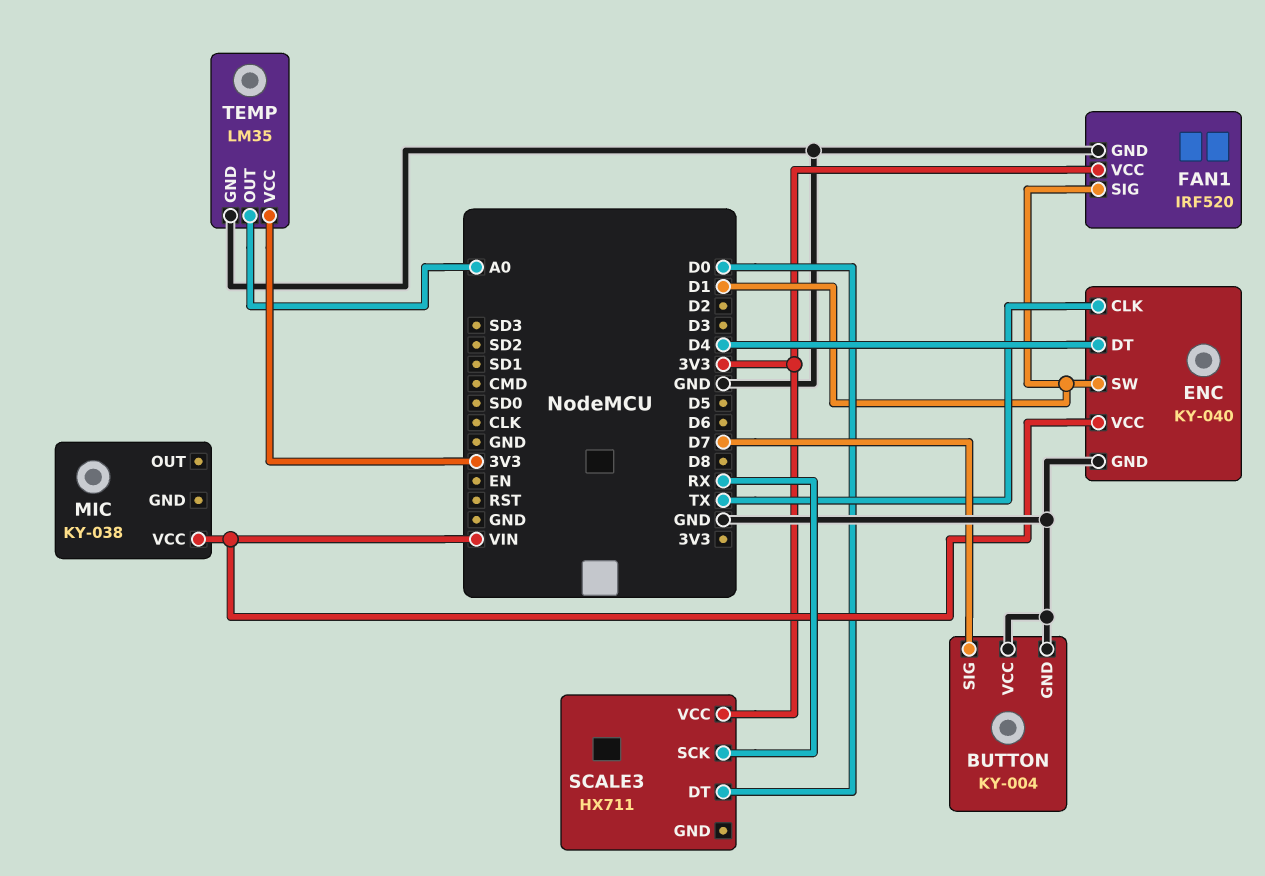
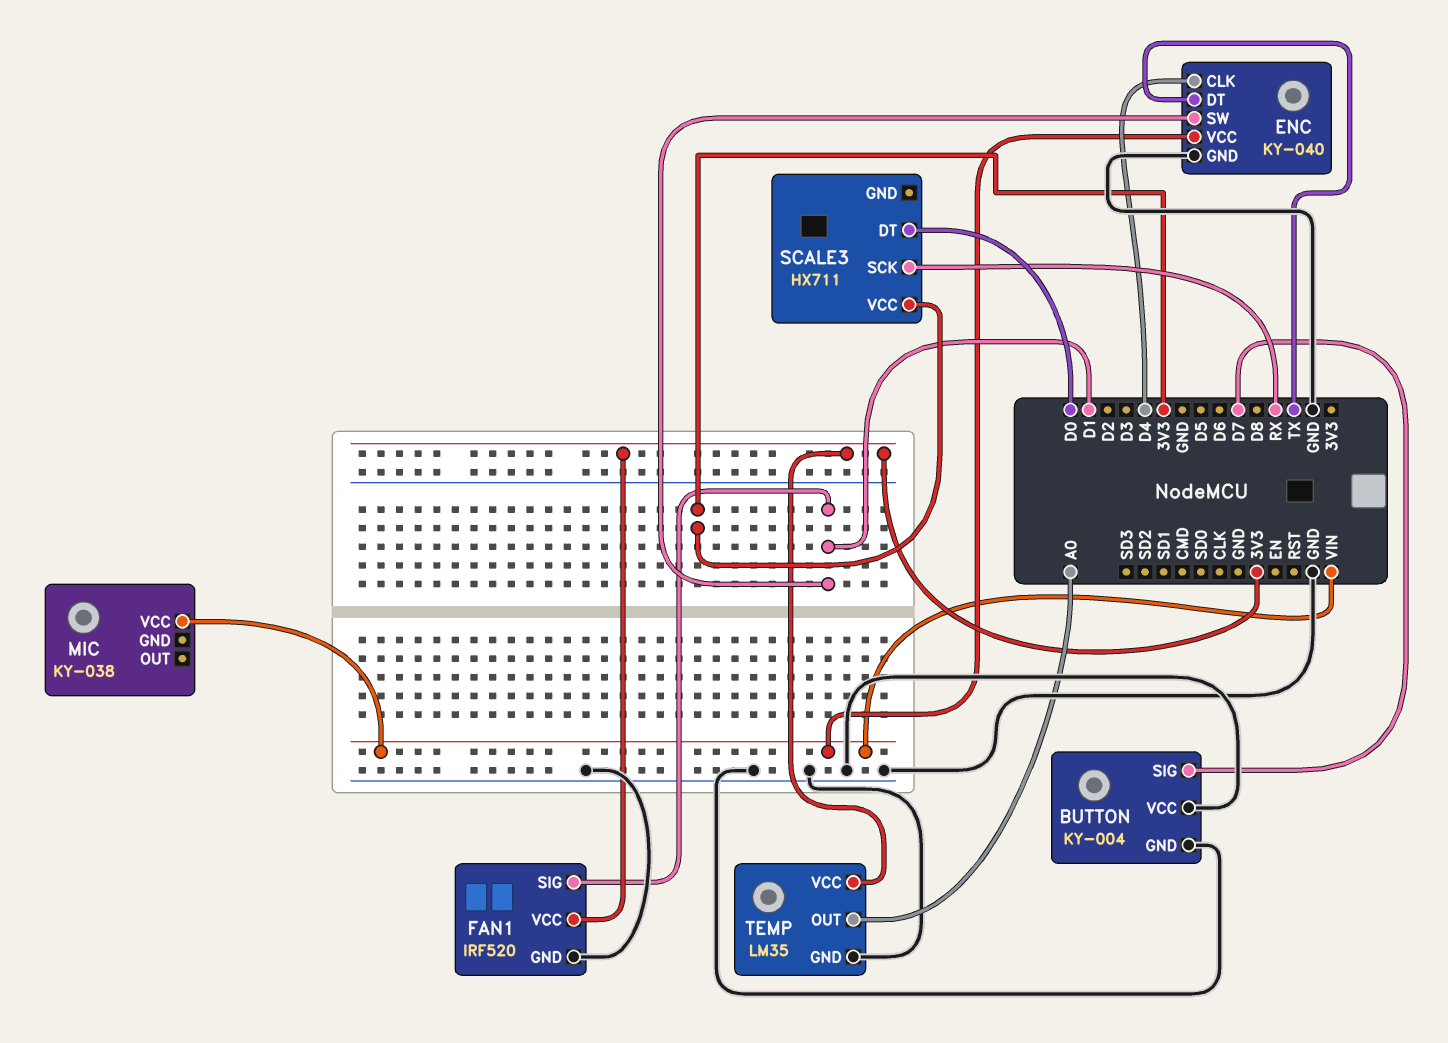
ENC pin CLK: TX -> D4
ENC pin DT: D4 -> TX

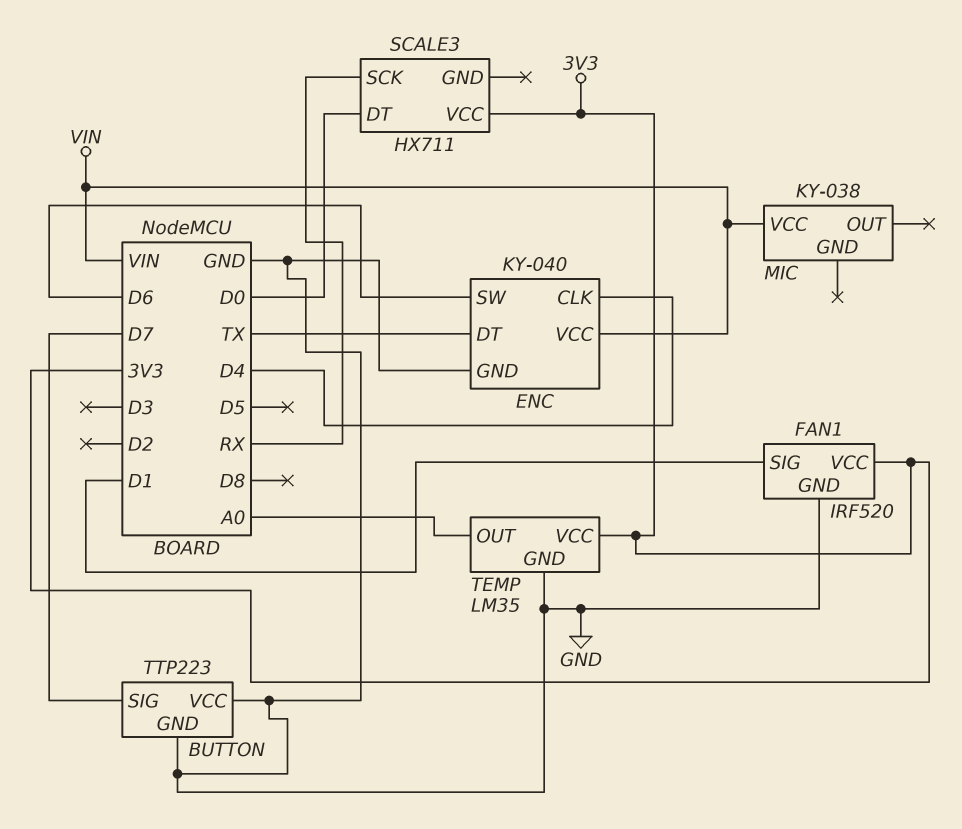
BUTTON: KY-004 -> TTP223
ENC pin SW: D1 -> D6

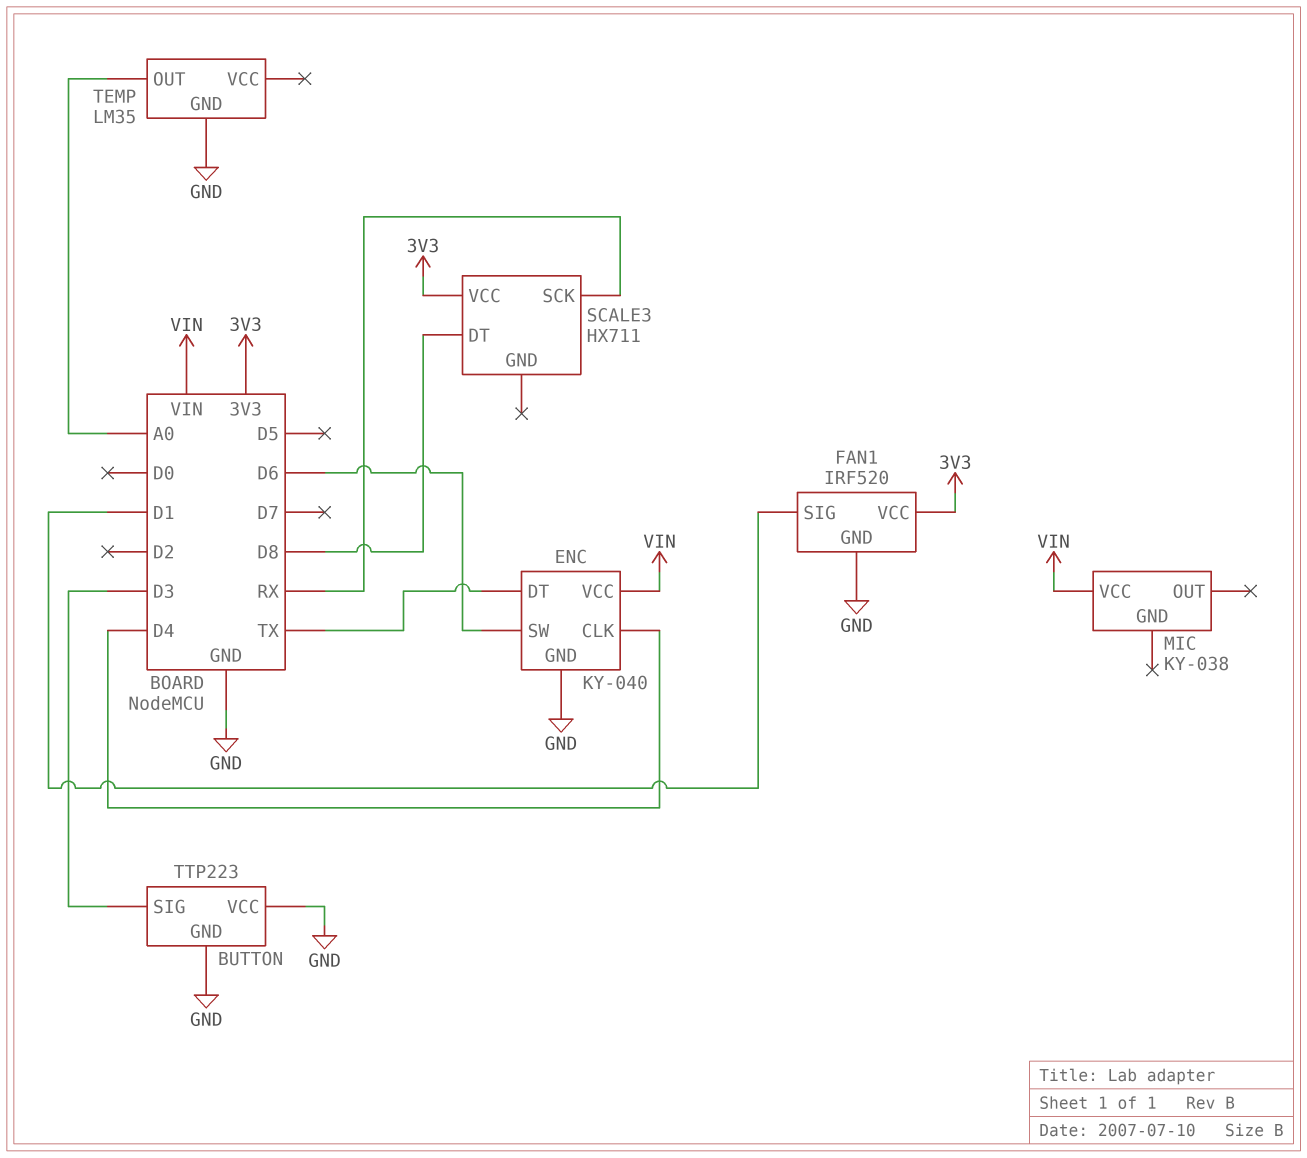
BUTTON pin SIG: D7 -> D3
SCALE3 pin DT: D0 -> D8
TEMP pin VCC: 3V3 -> none

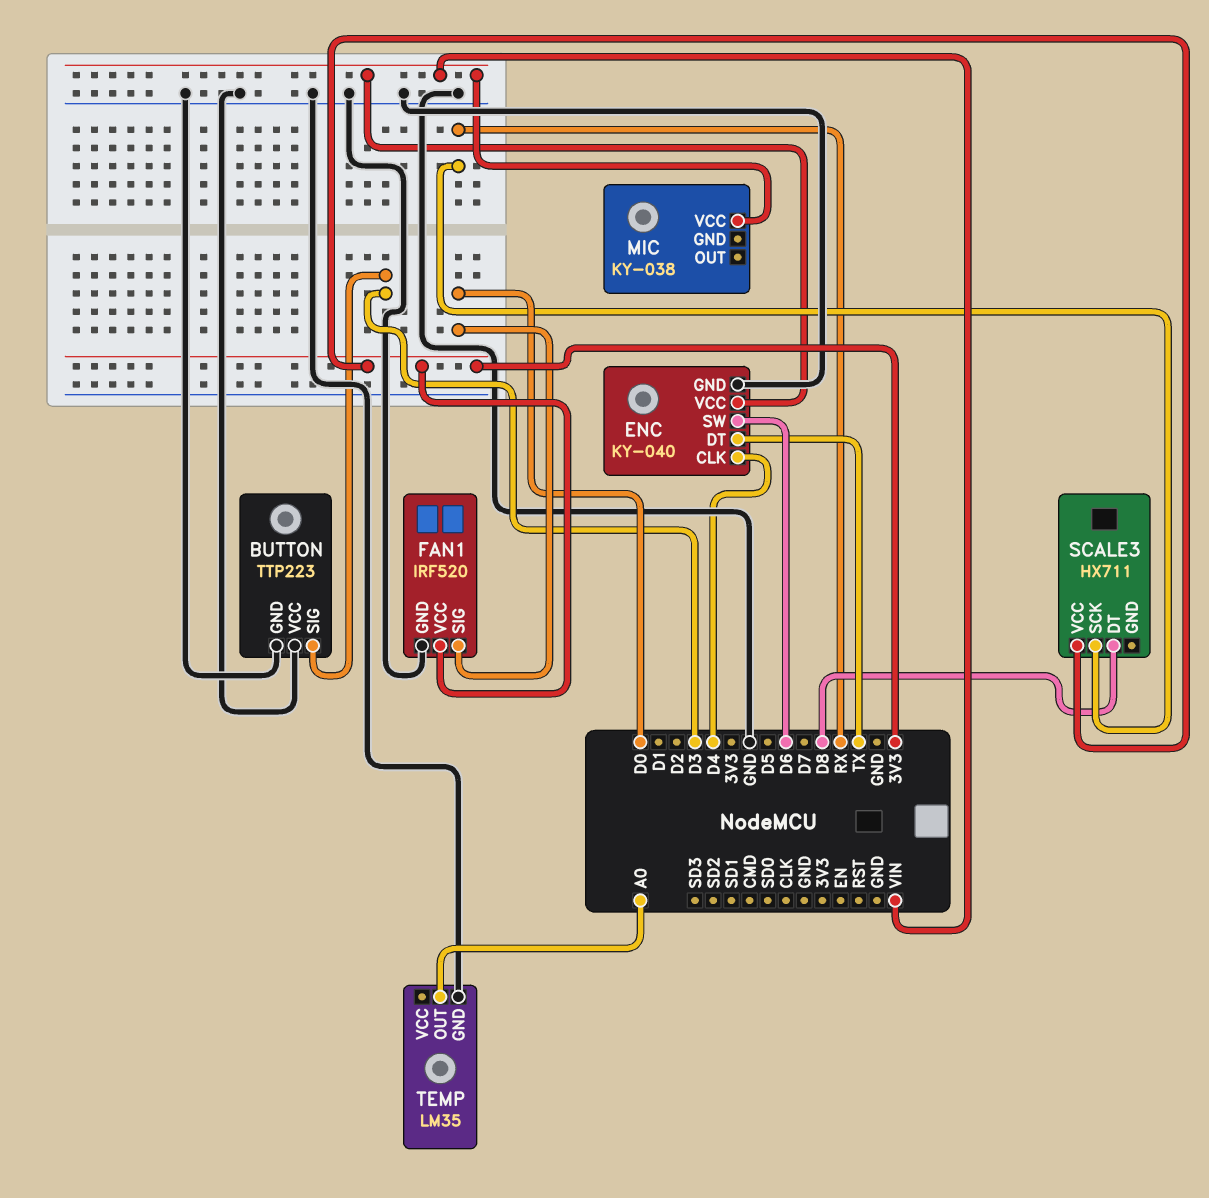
FAN1 pin SIG: D1 -> D0

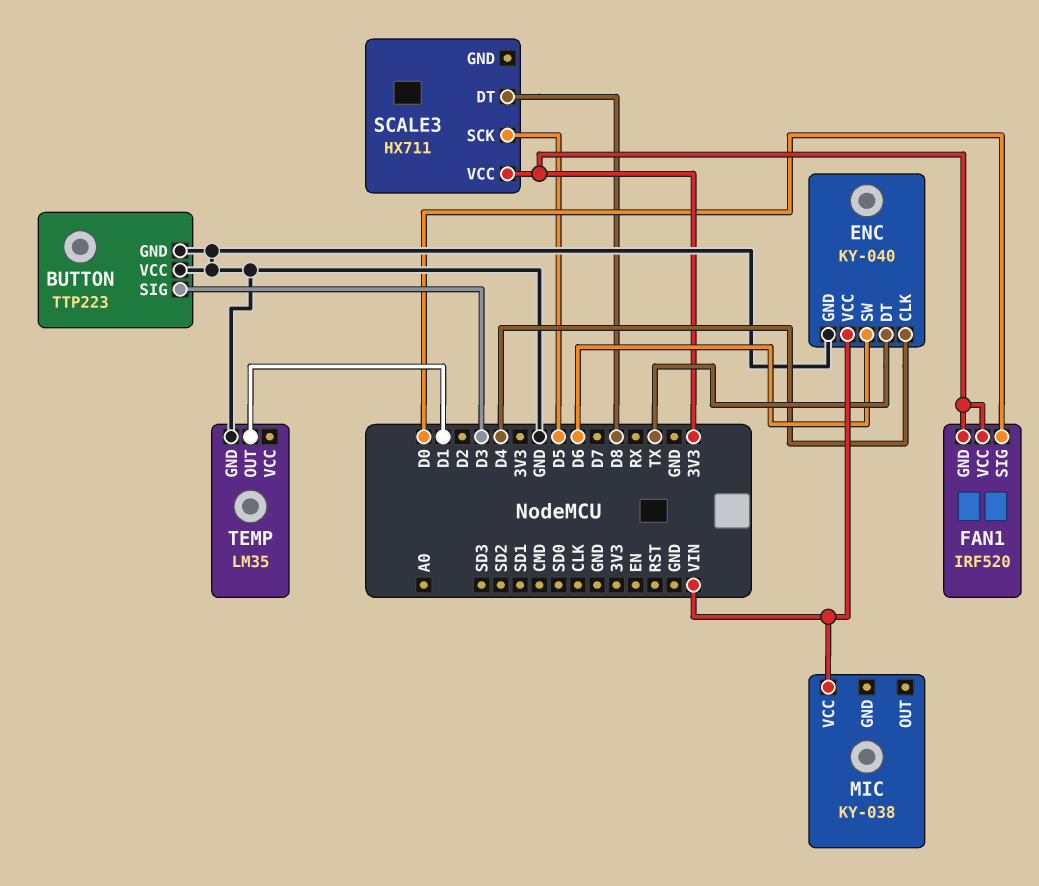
FAN1 pin GND: GND -> 3V3
SCALE3 pin SCK: RX -> D5
TEMP pin OUT: A0 -> D1

